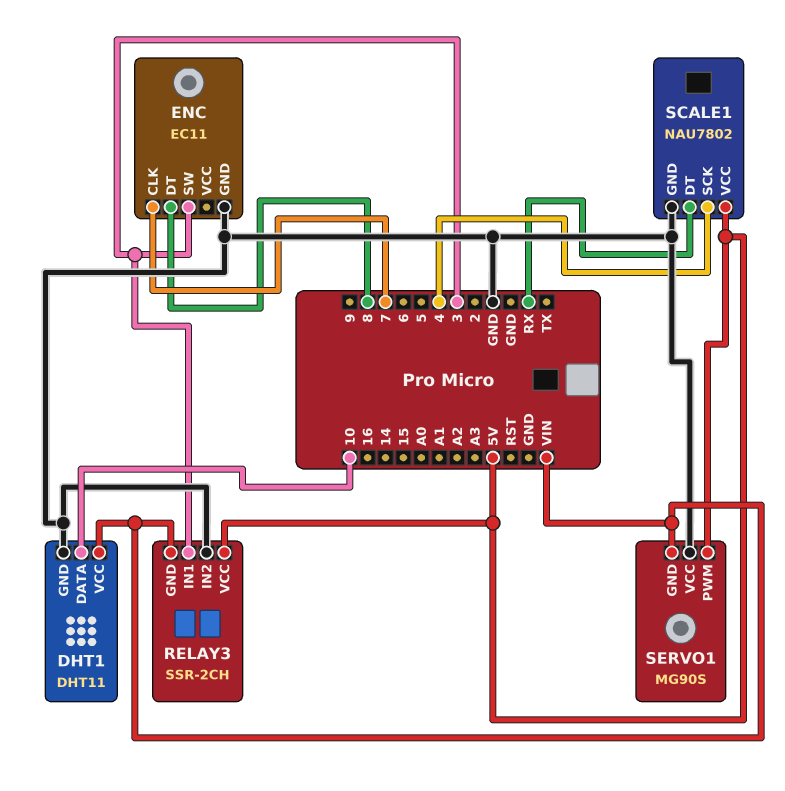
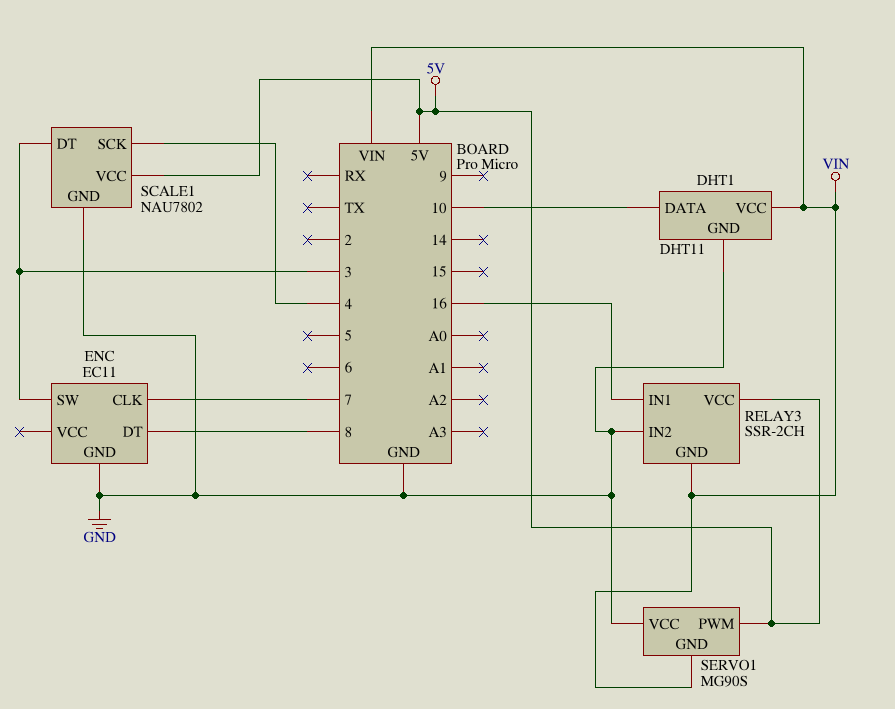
RELAY3 pin IN1: 3 -> 16
SCALE1 pin DT: RX -> 3

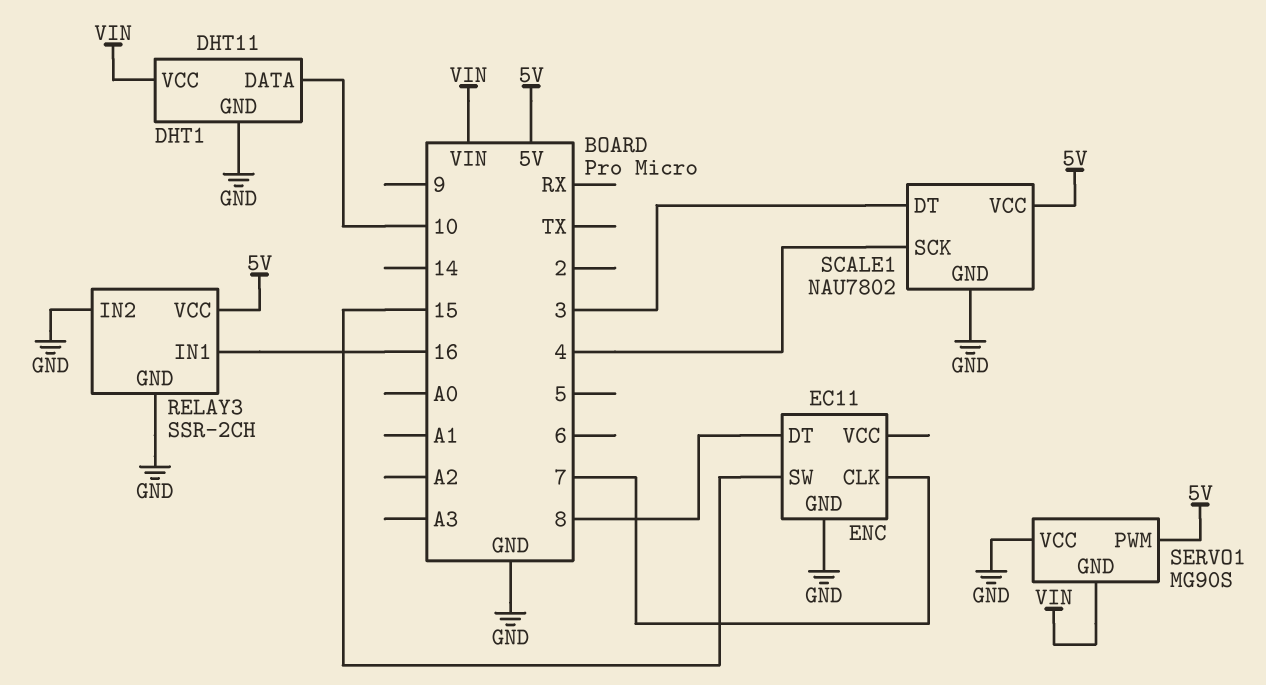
ENC pin SW: 3 -> 15
RELAY3 pin GND: VIN -> GND

